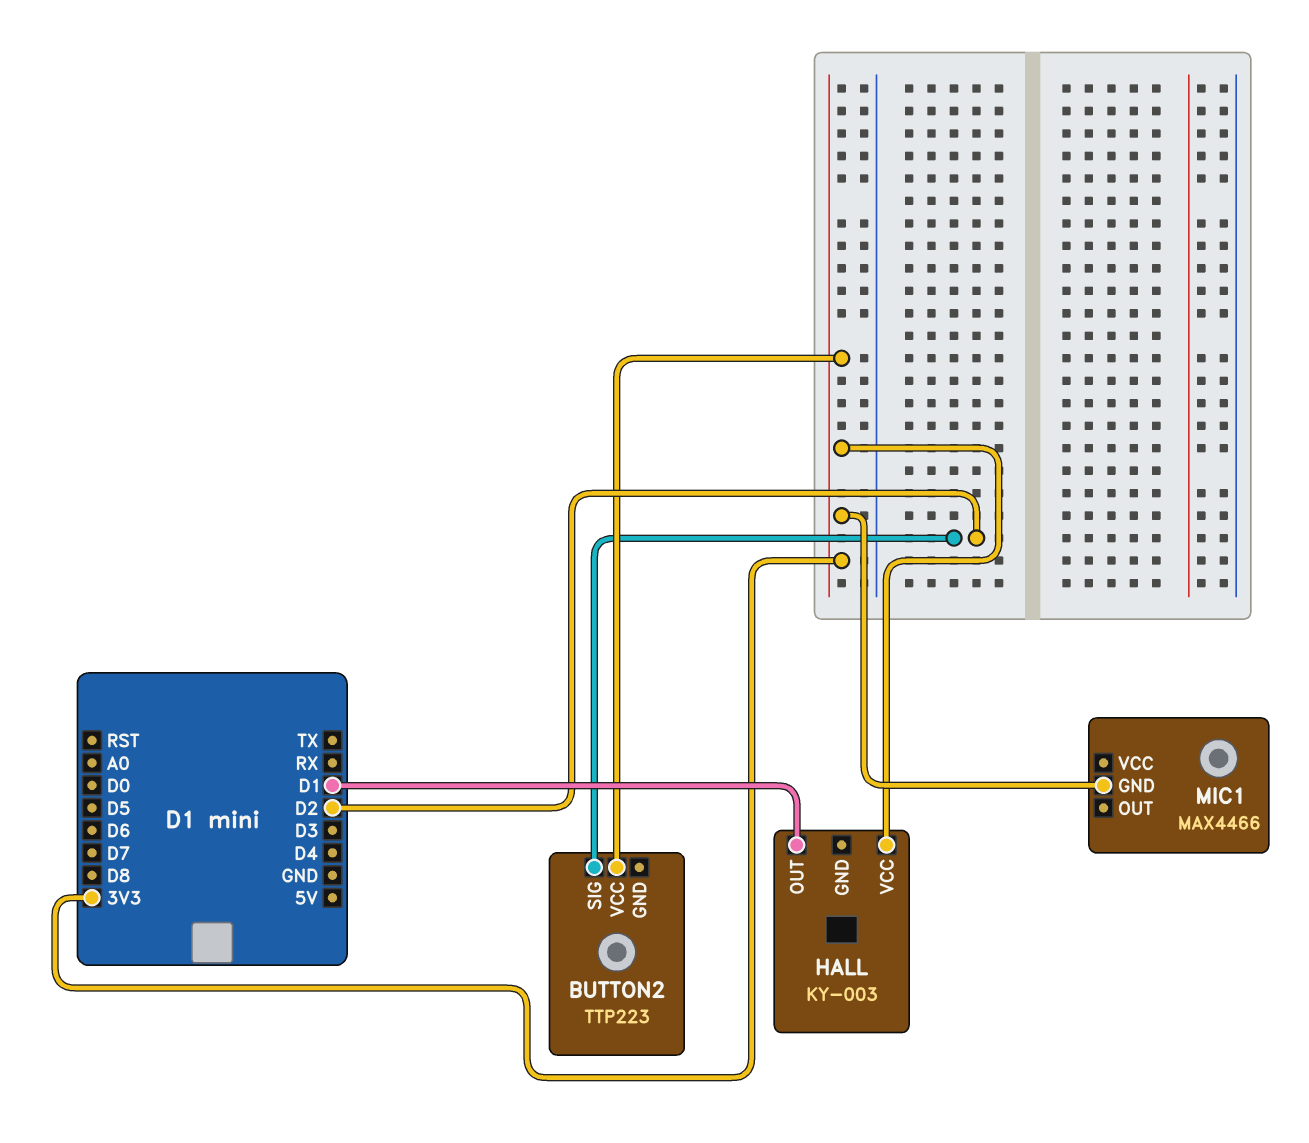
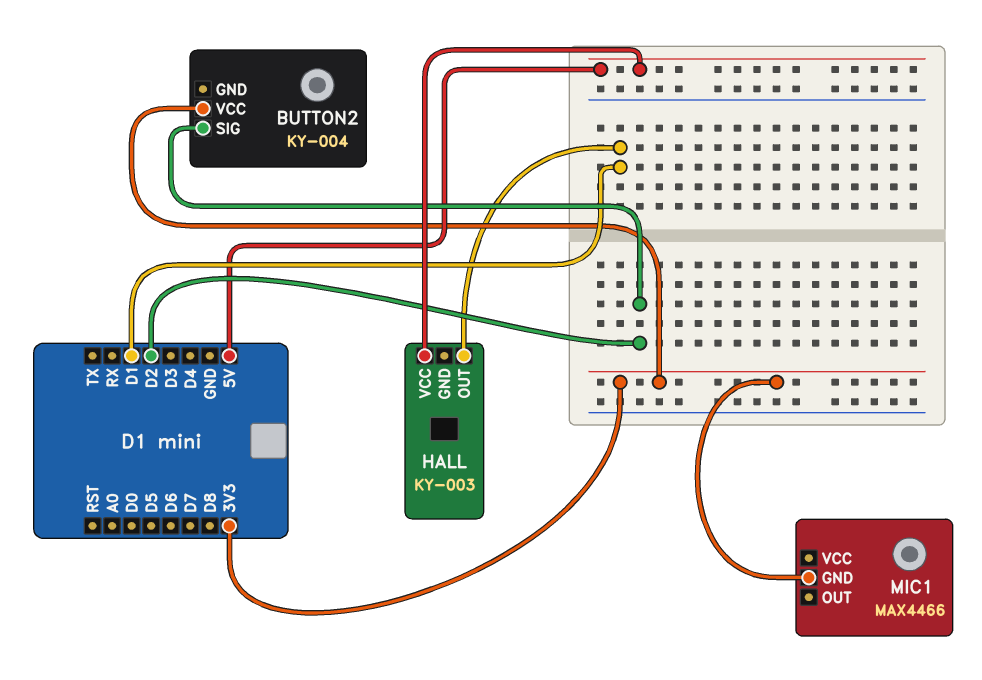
BUTTON2: TTP223 -> KY-004
HALL pin VCC: 3V3 -> 5V

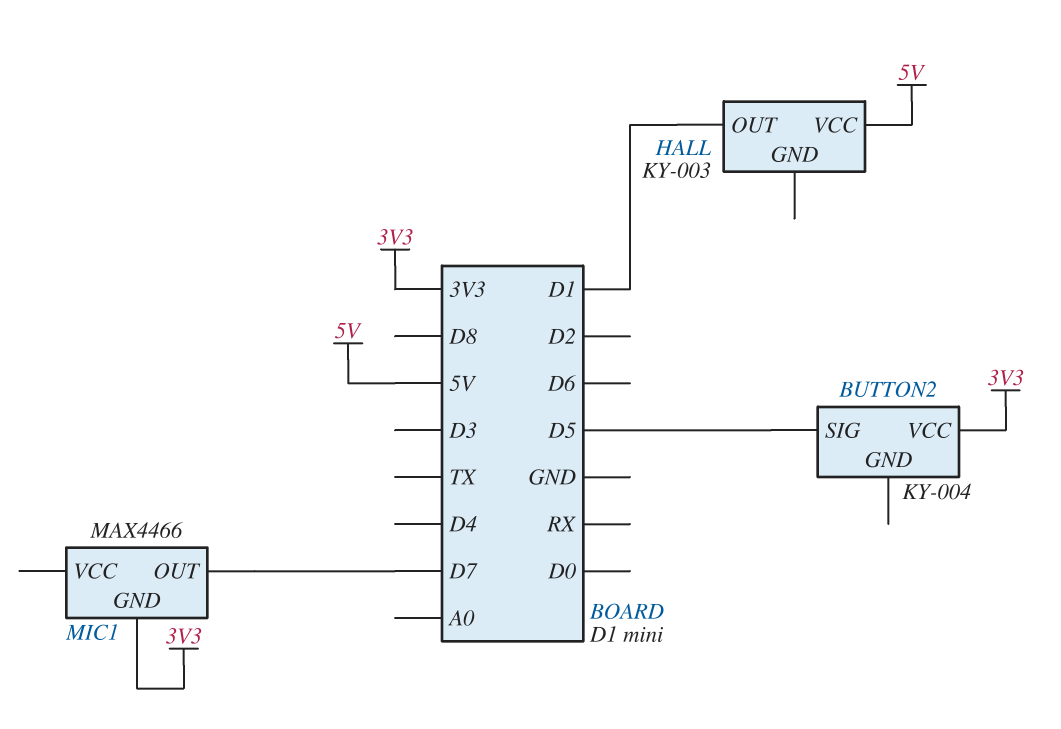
BUTTON2 pin SIG: D2 -> D5
MIC1 pin OUT: none -> D7

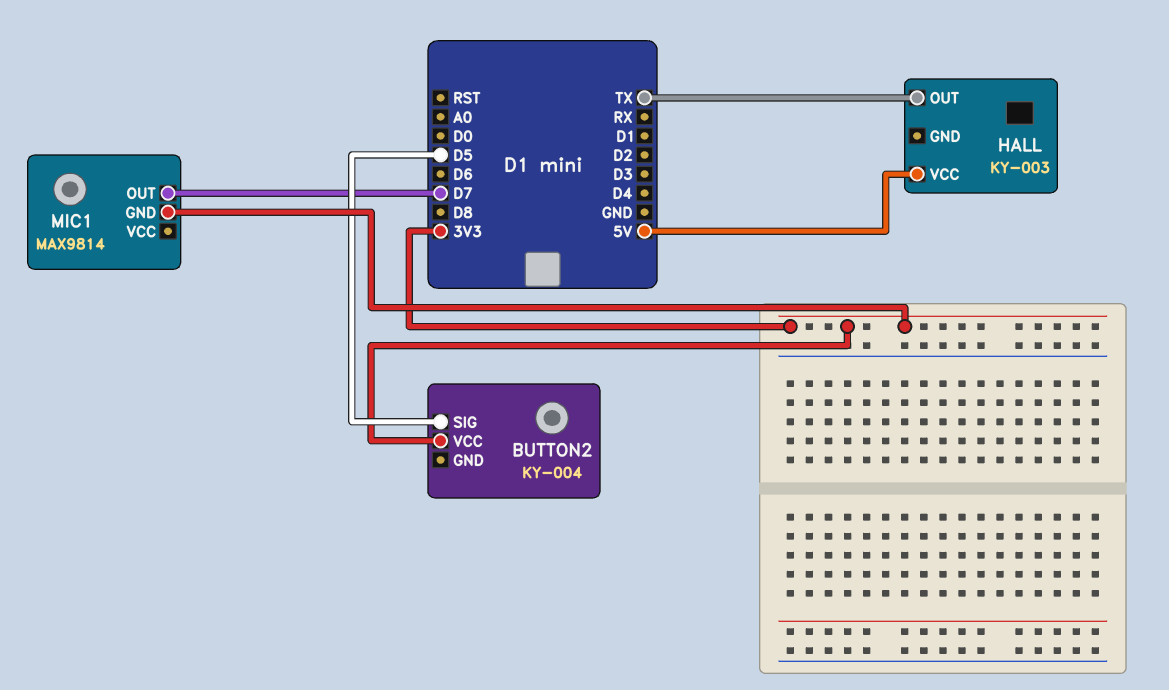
HALL pin OUT: D1 -> TX
MIC1: MAX4466 -> MAX9814

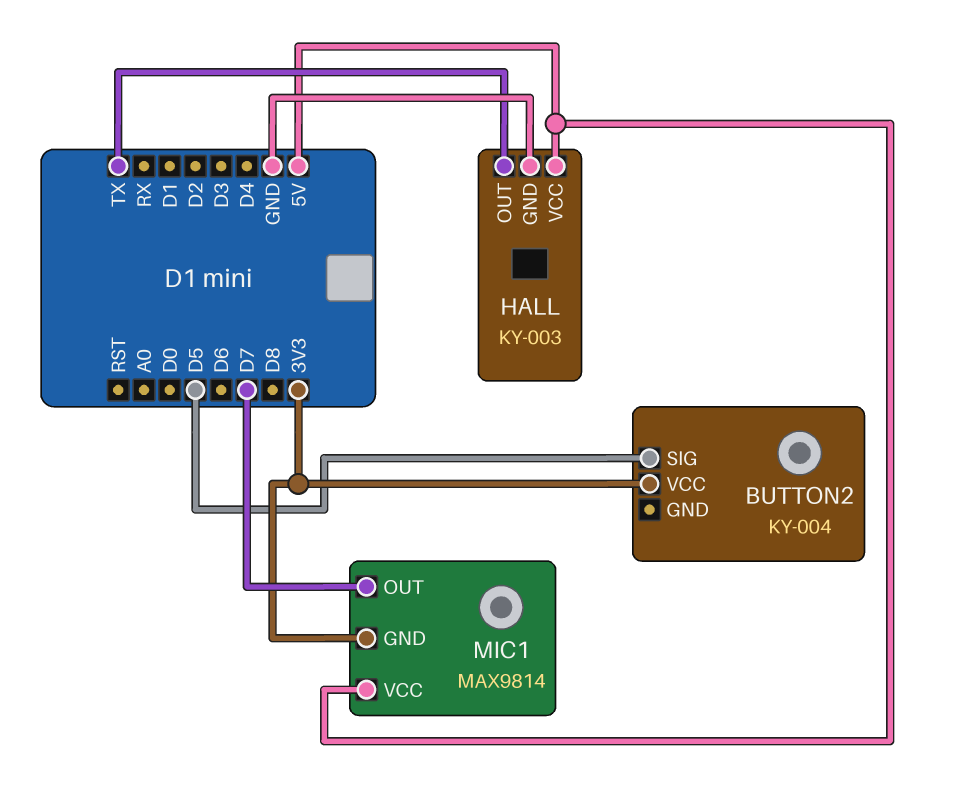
HALL pin GND: none -> GND
MIC1 pin VCC: none -> 5V

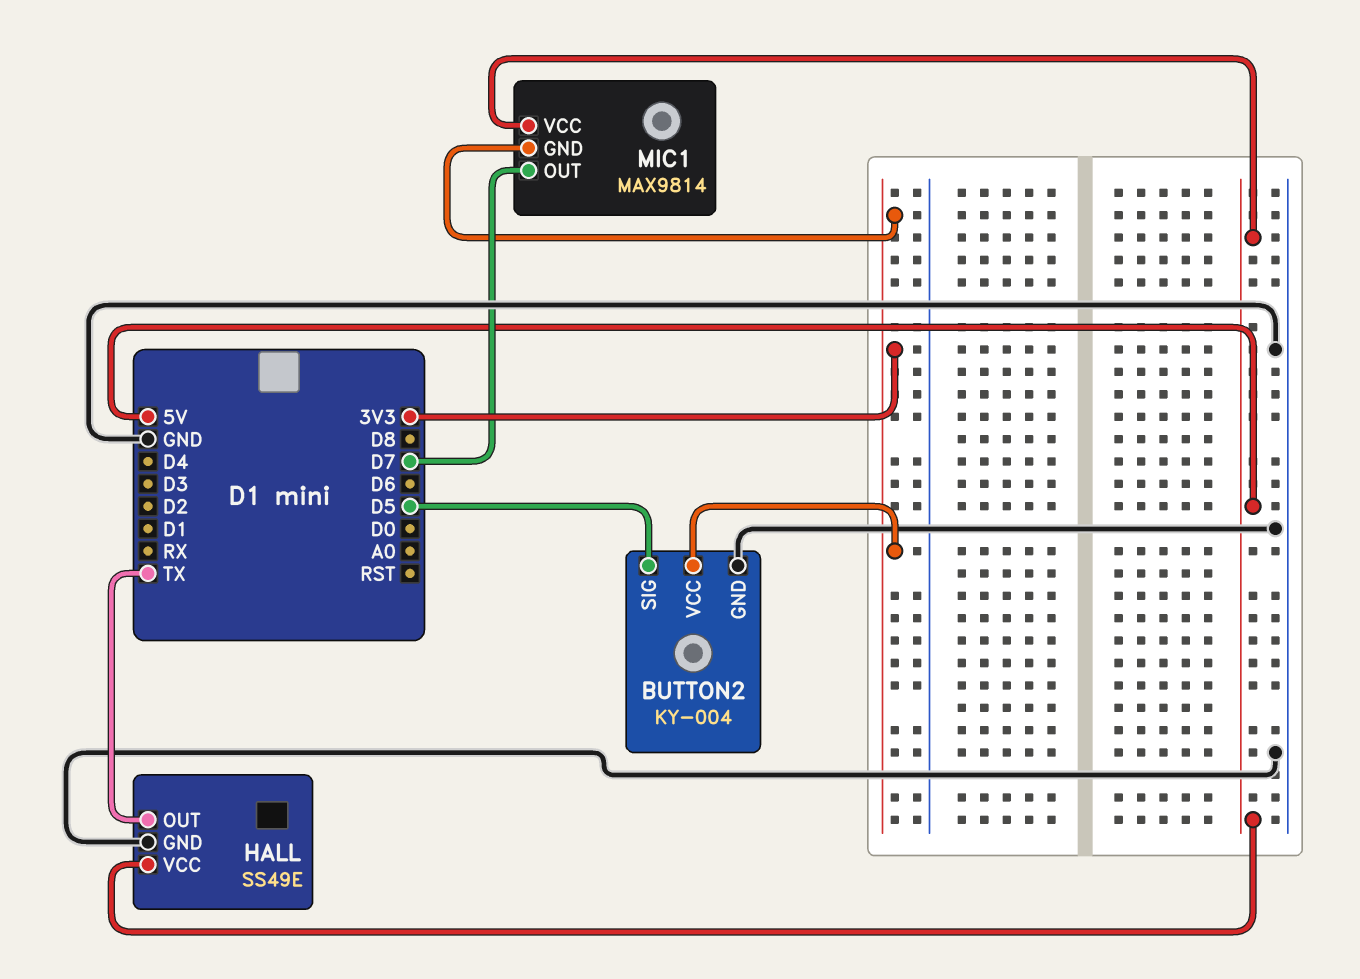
BUTTON2 pin GND: none -> GND
HALL: KY-003 -> SS49E

